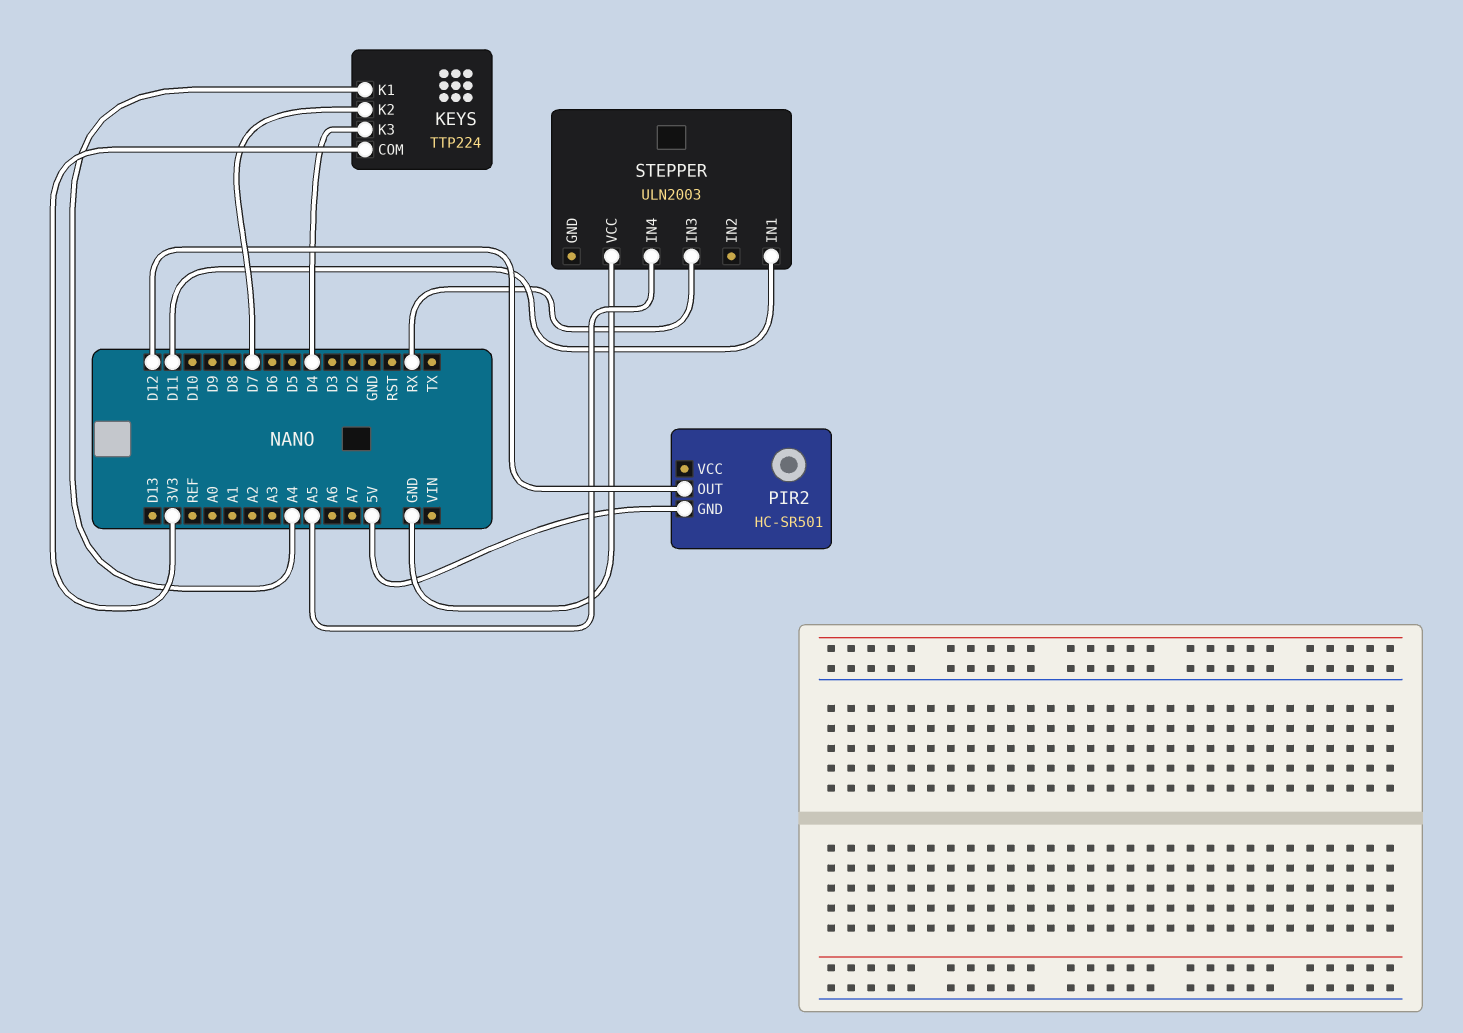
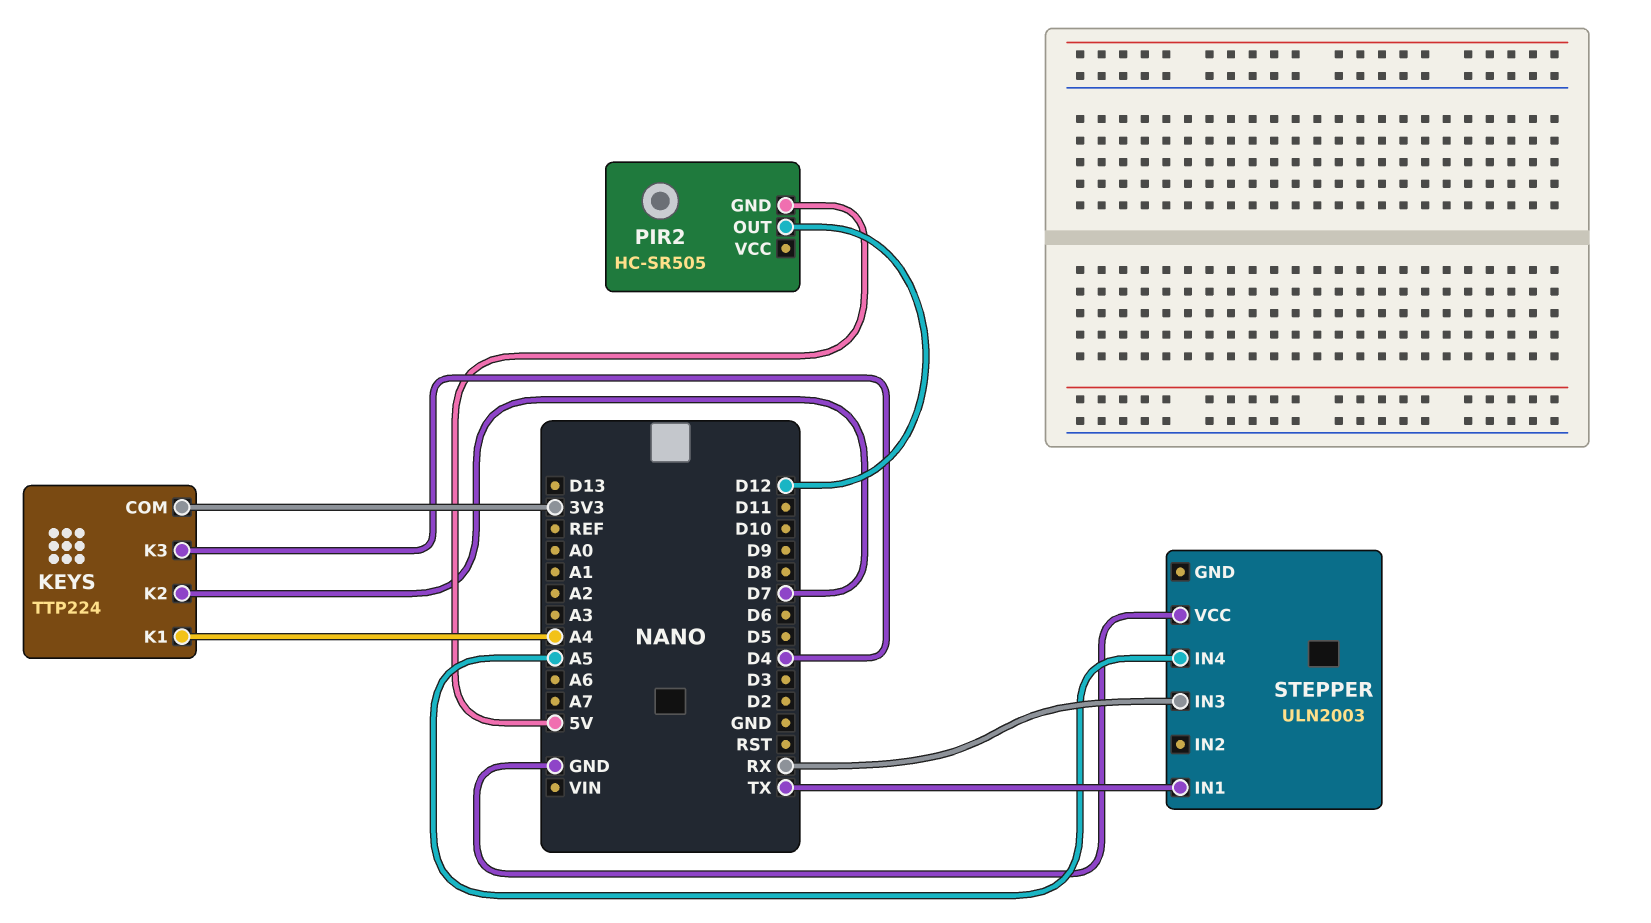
PIR2: HC-SR501 -> HC-SR505
STEPPER pin IN1: D11 -> TX

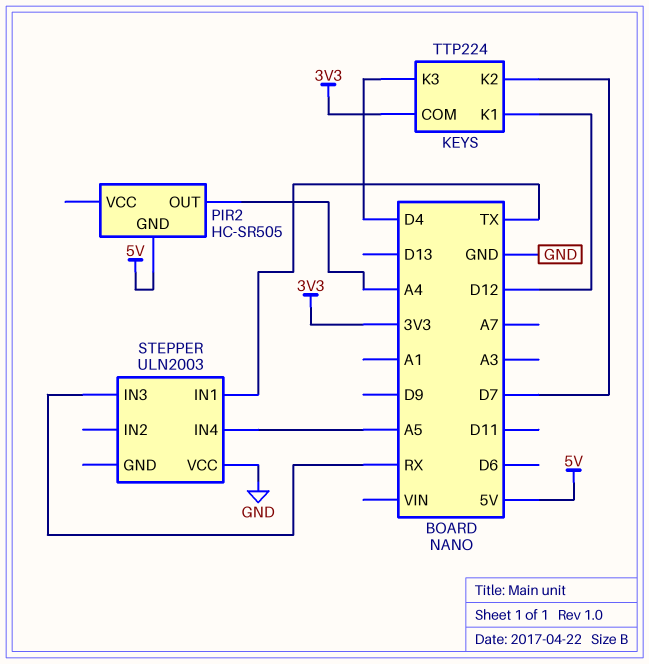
KEYS pin K1: A4 -> D12
PIR2 pin OUT: D12 -> A4

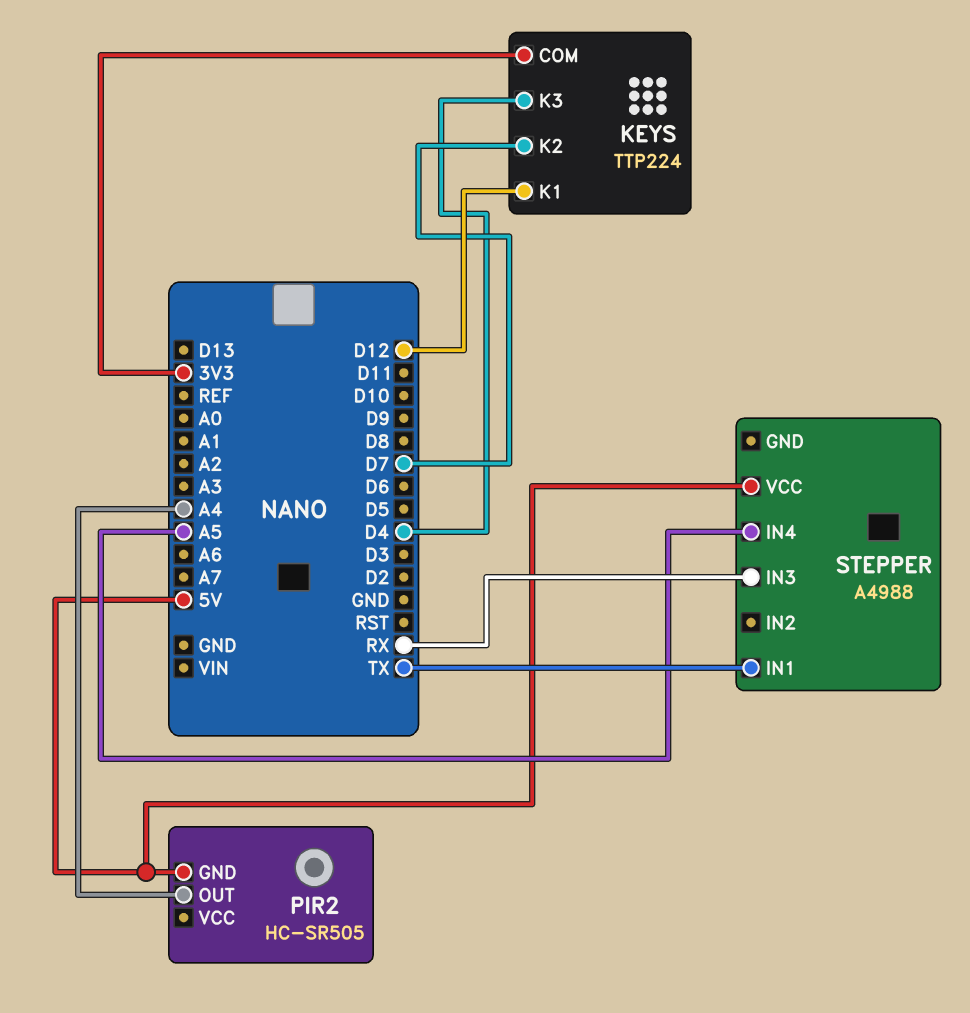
STEPPER: ULN2003 -> A4988
STEPPER pin VCC: GND -> 5V

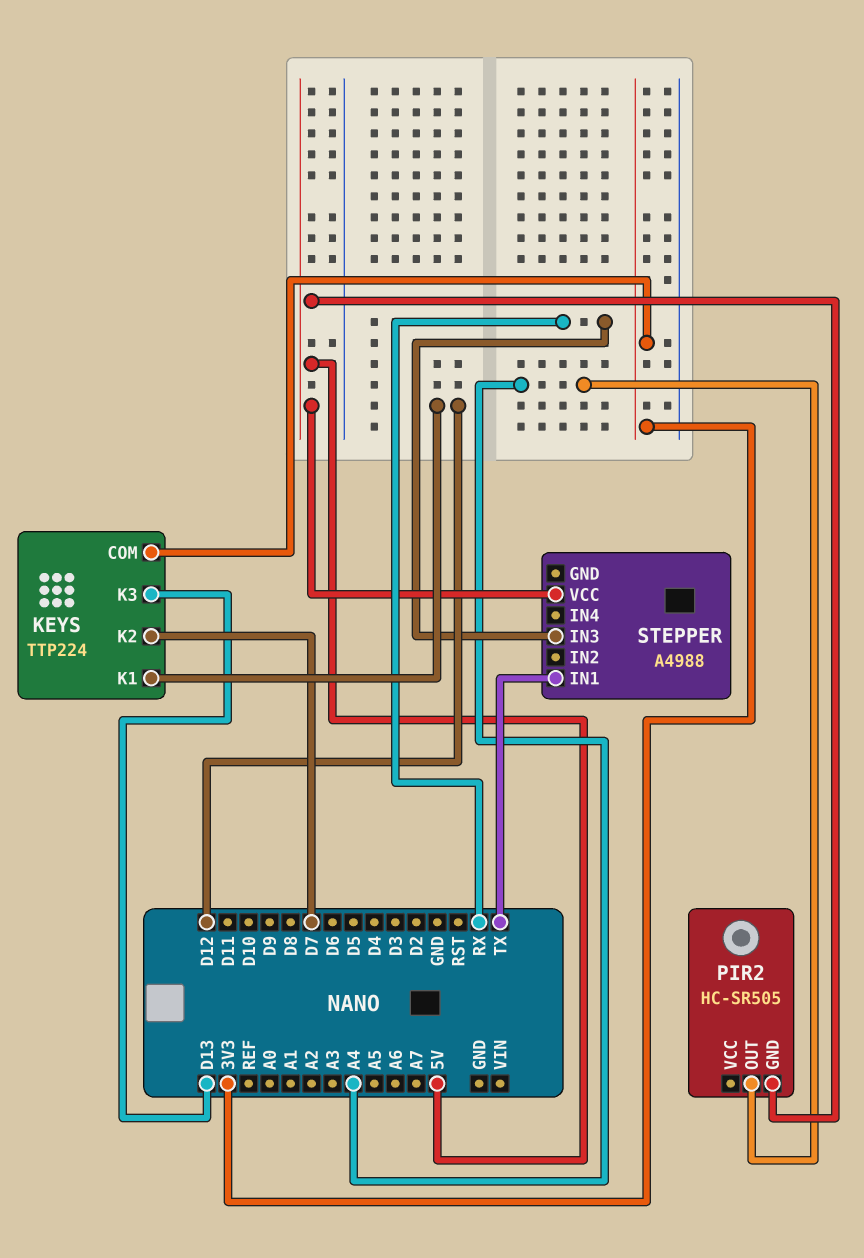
KEYS pin K3: D4 -> D13
STEPPER pin IN4: A5 -> none

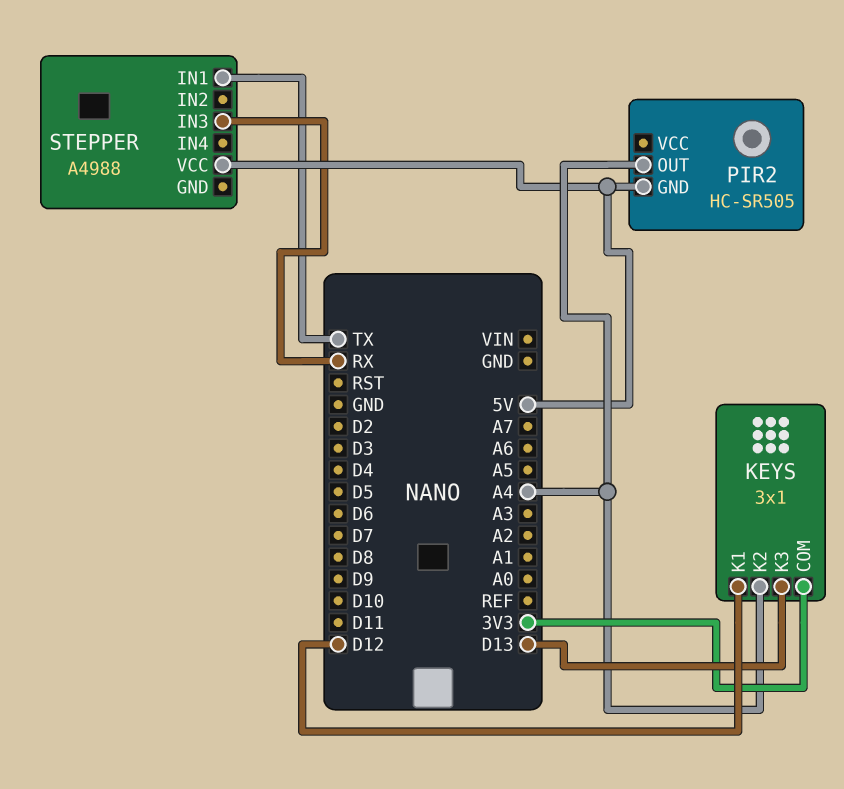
KEYS: TTP224 -> 3x1
KEYS pin K2: D7 -> A4

